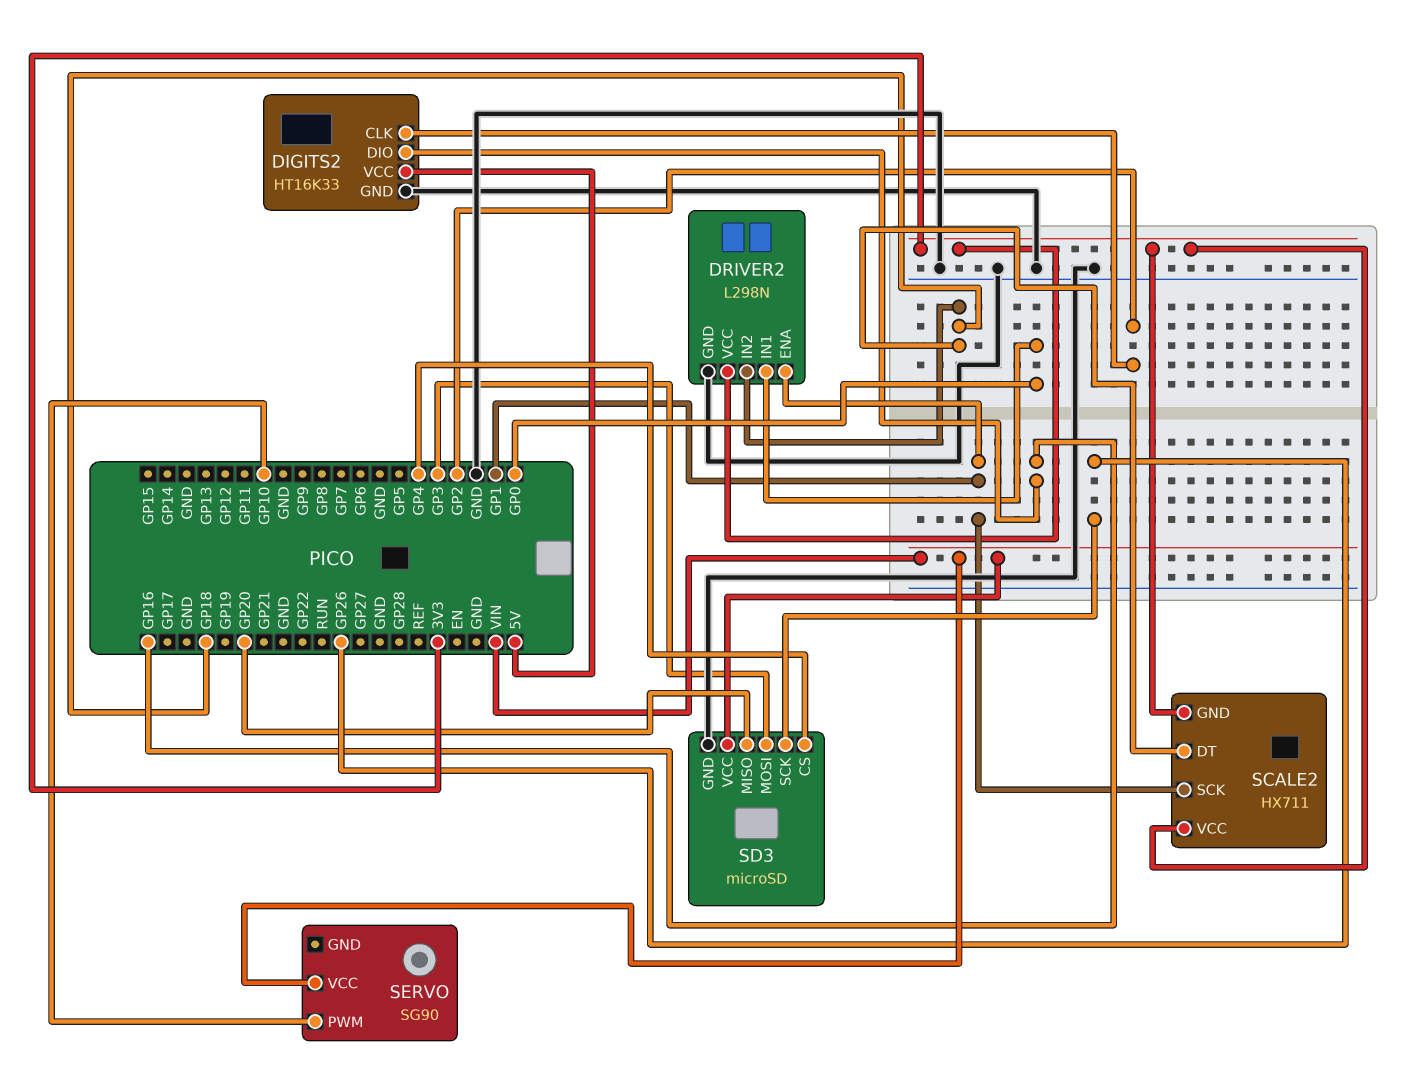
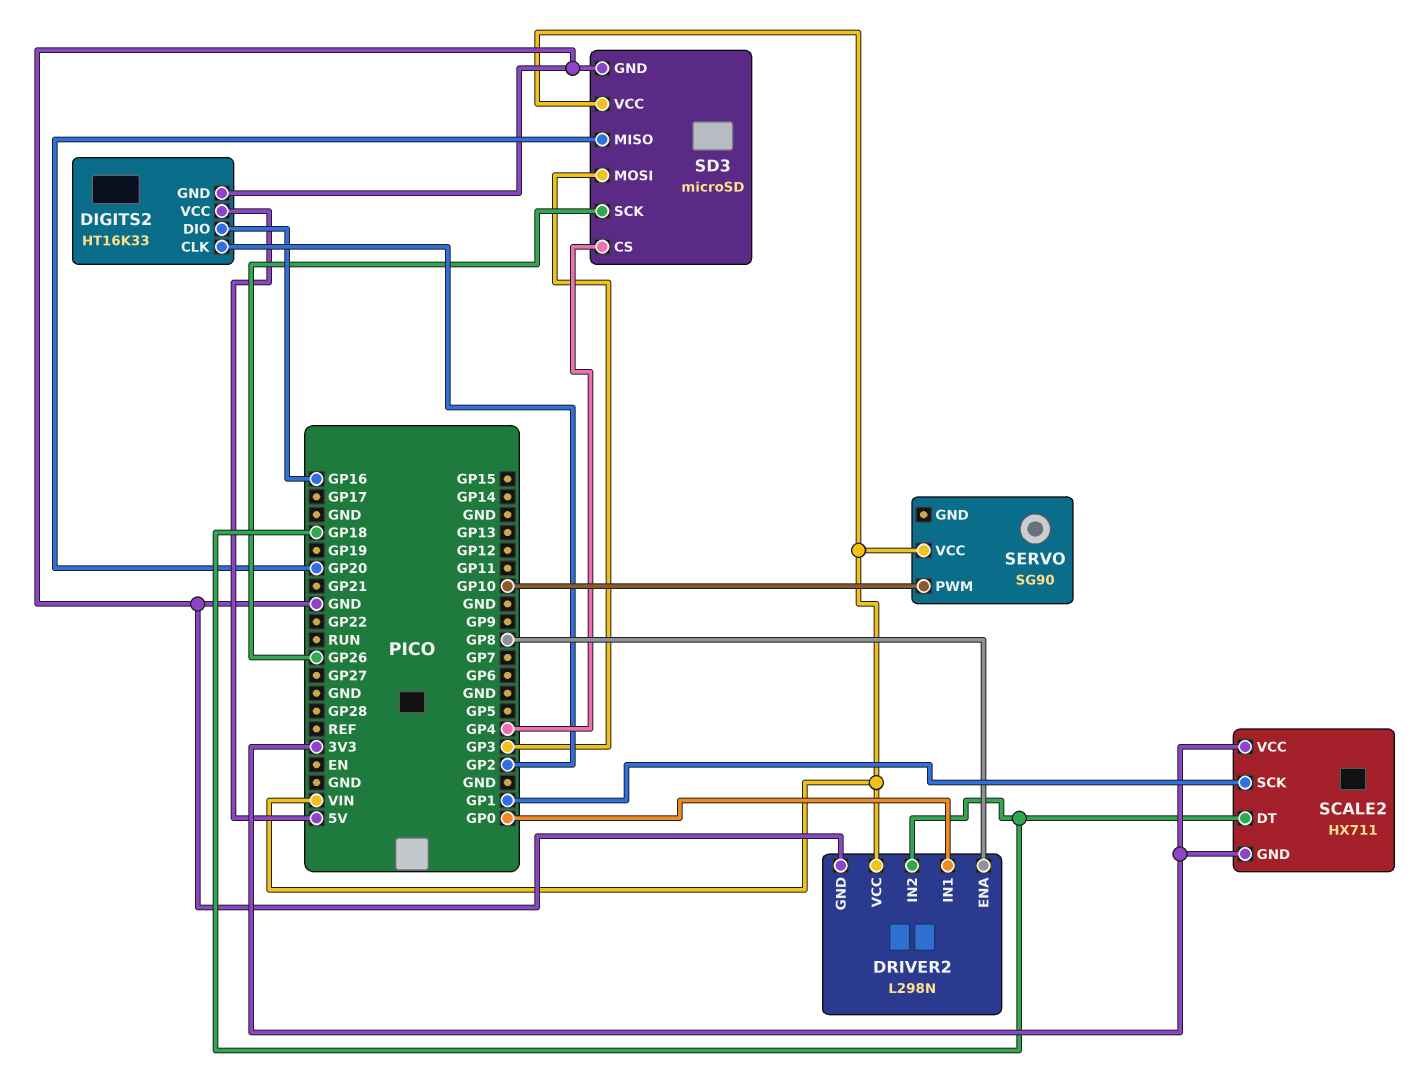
DRIVER2 pin ENA: GP1 -> GP8
DRIVER2 pin VCC: 3V3 -> VIN

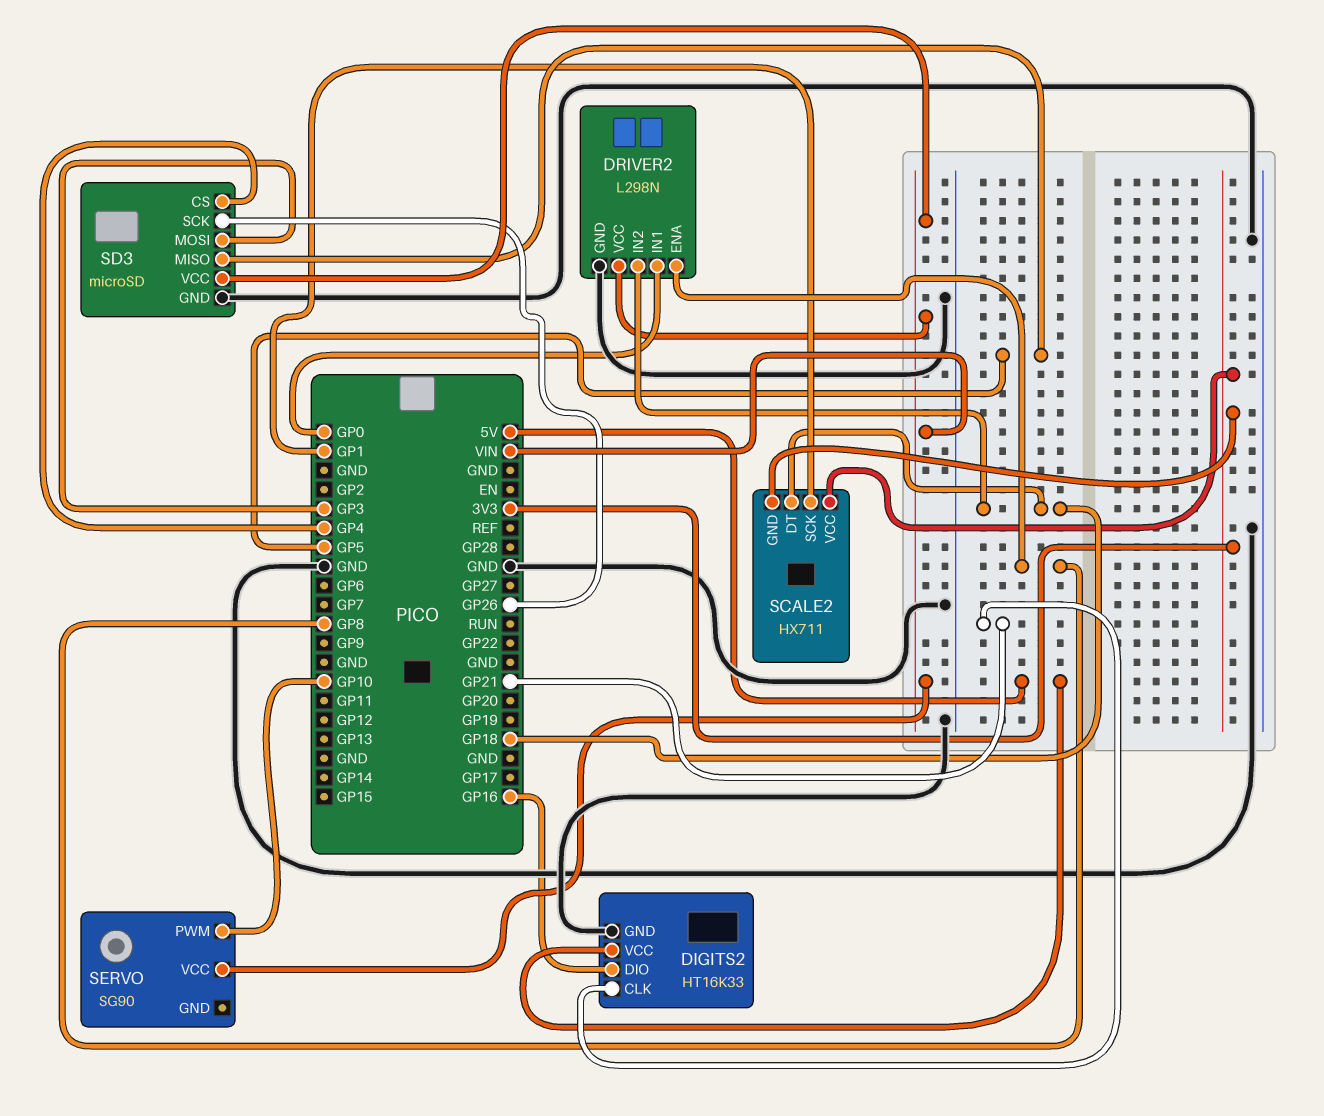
DIGITS2 pin CLK: GP2 -> GP21
SD3 pin MISO: GP20 -> GP5

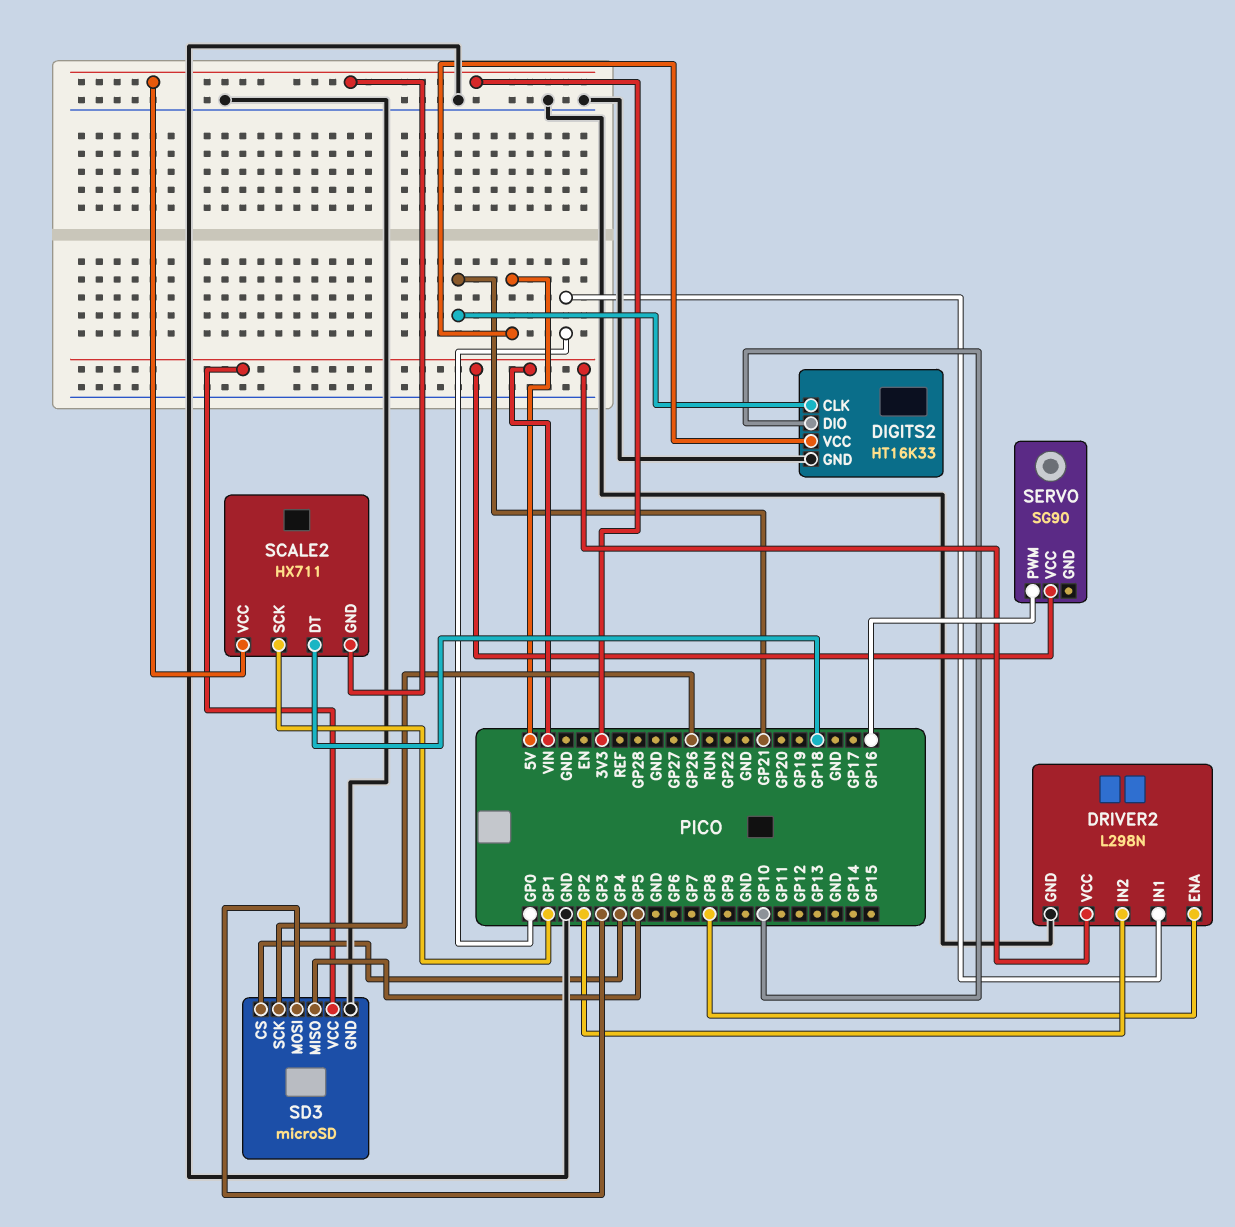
DIGITS2 pin DIO: GP16 -> GP10
DRIVER2 pin IN2: GP18 -> GP2
SERVO pin PWM: GP10 -> GP16

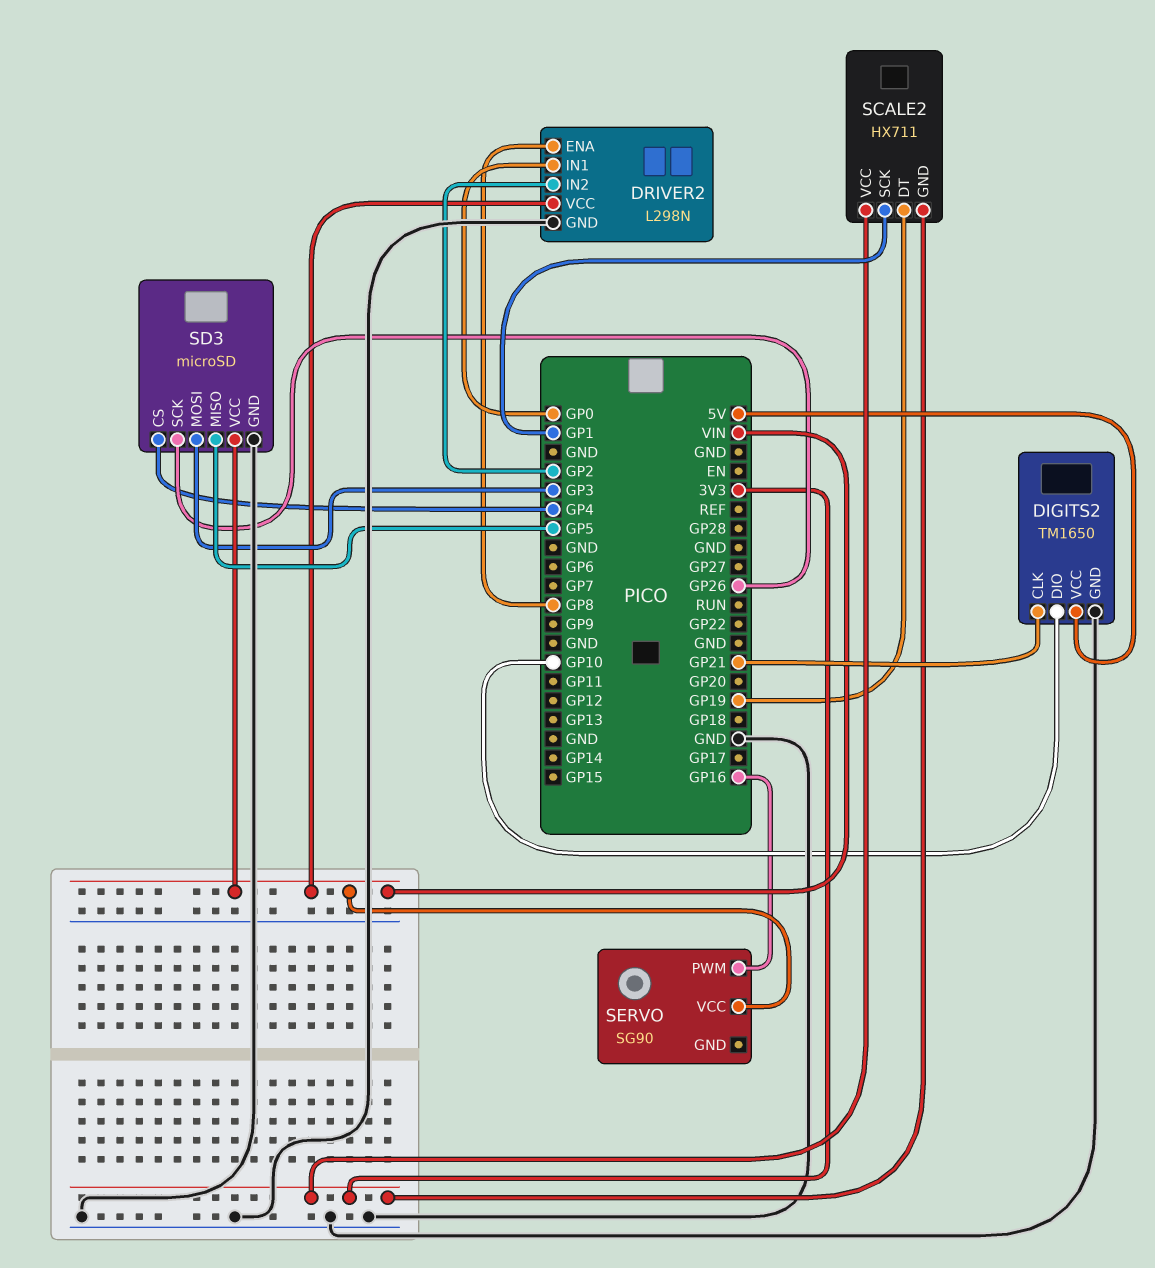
DIGITS2: HT16K33 -> TM1650
SCALE2 pin DT: GP18 -> GP19

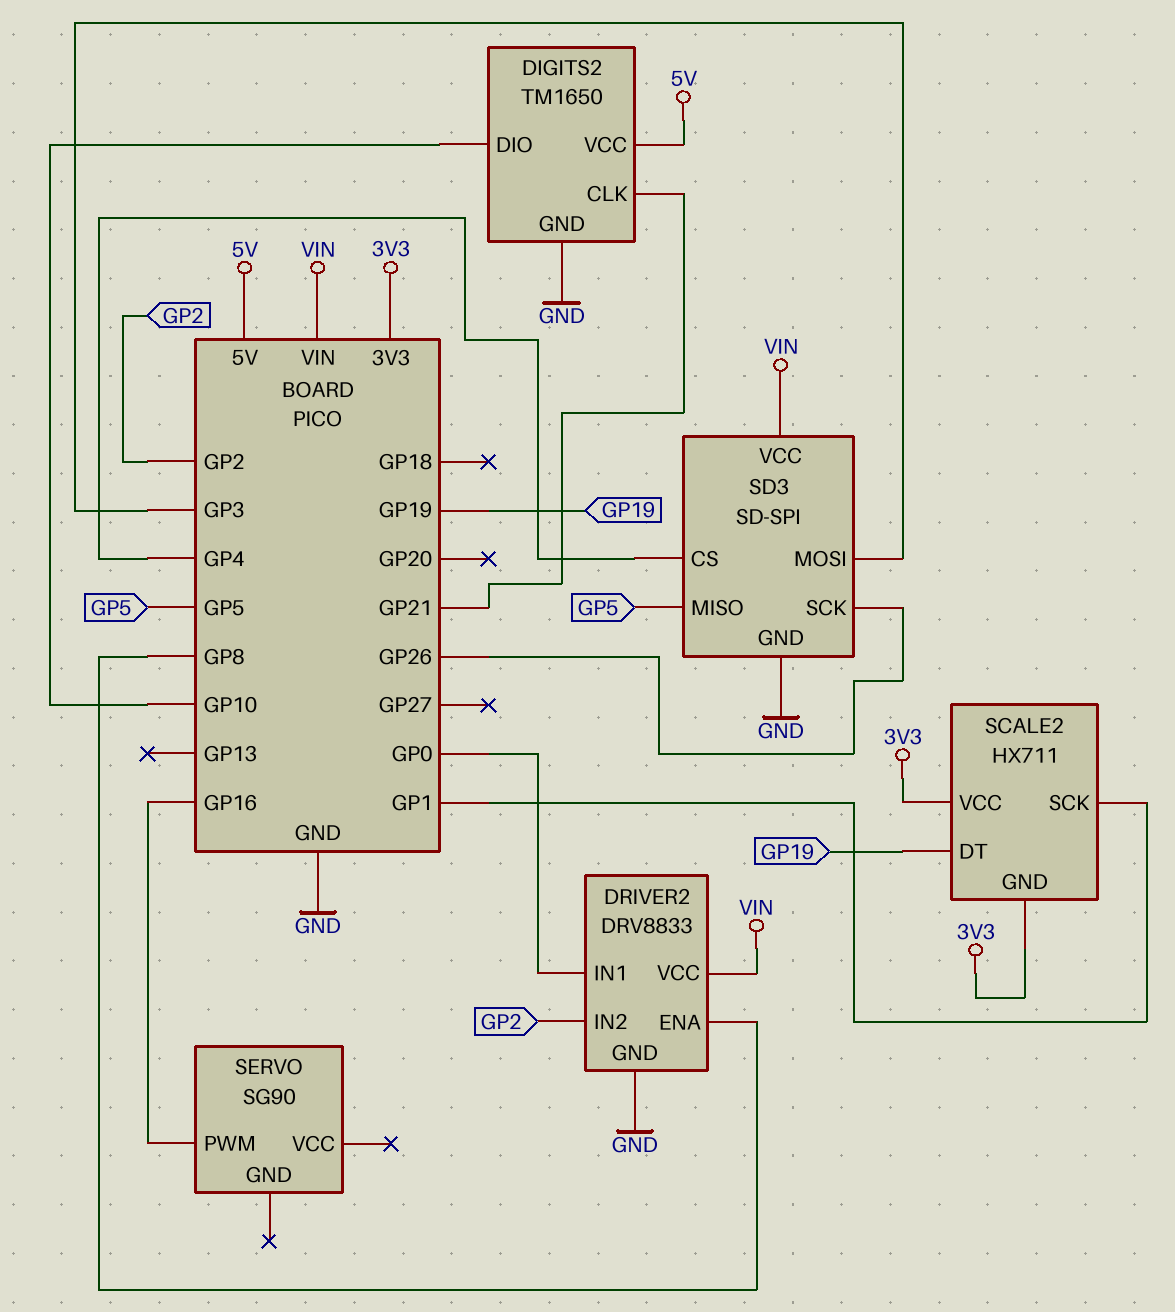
DRIVER2: L298N -> DRV8833
SD3: microSD -> SD-SPI
SERVO pin VCC: VIN -> none

